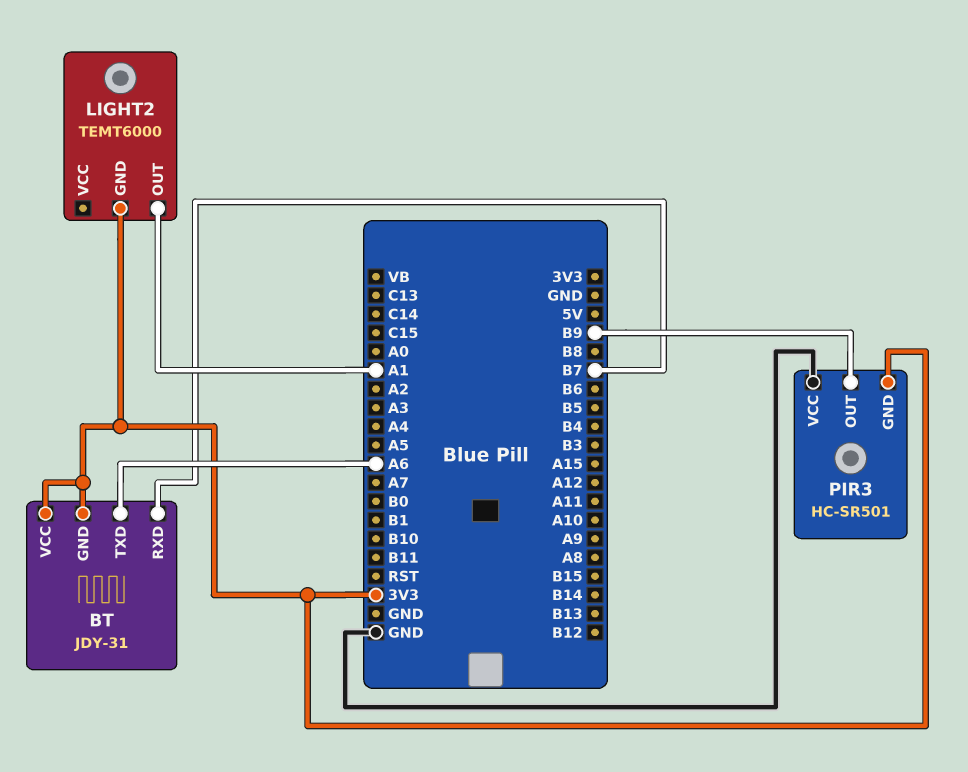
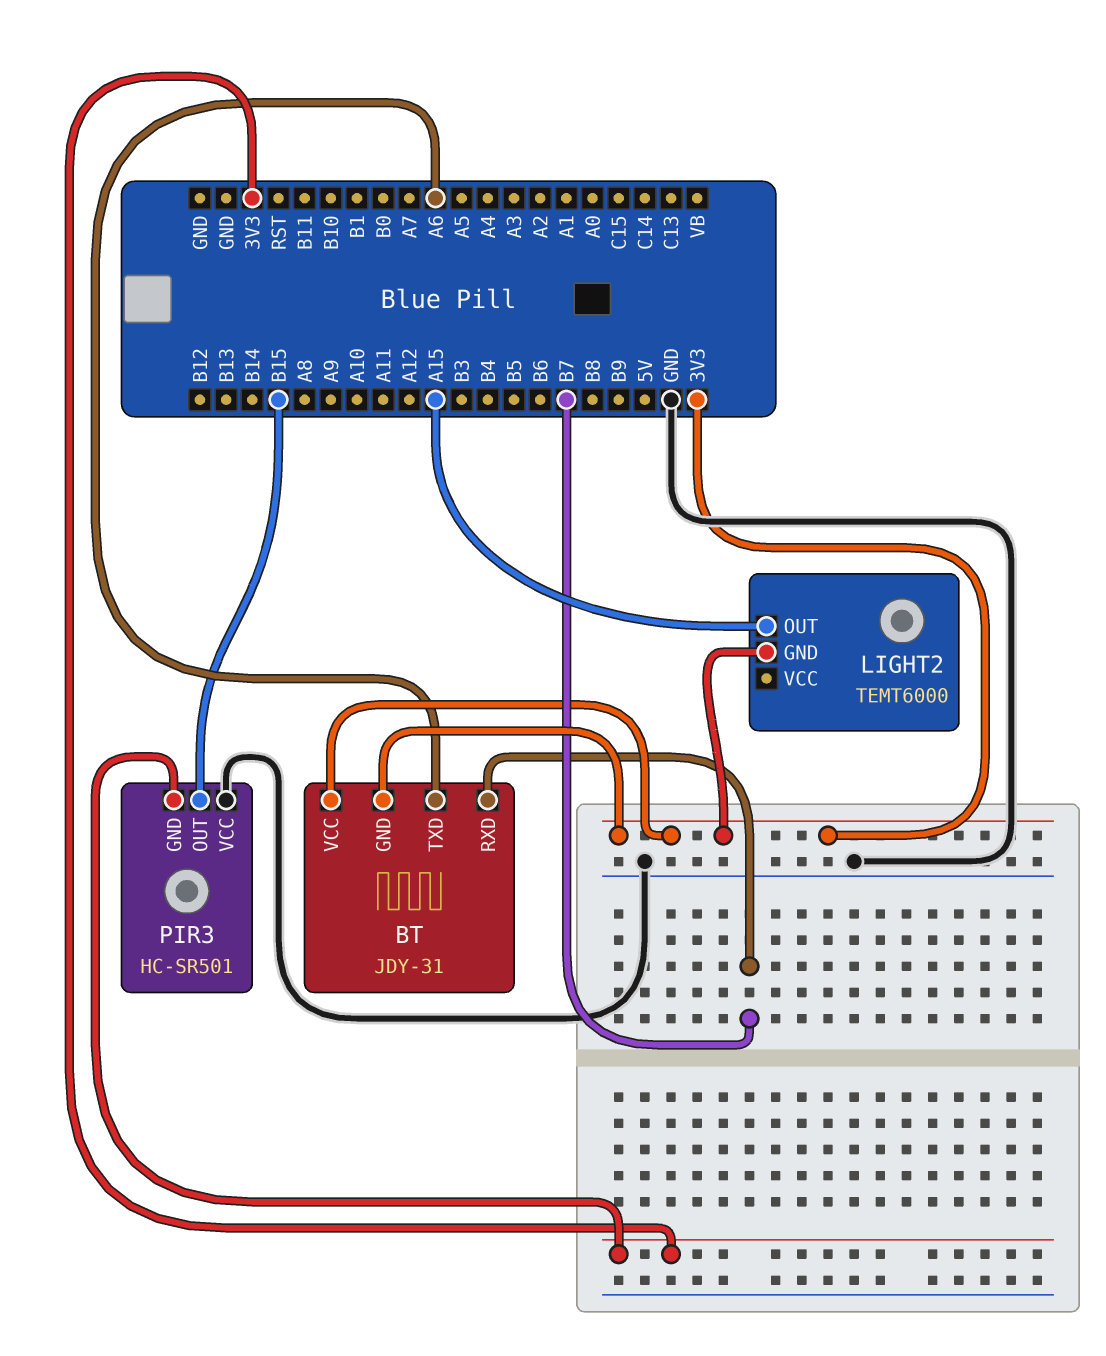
LIGHT2 pin OUT: A1 -> A15
PIR3 pin OUT: B9 -> B15

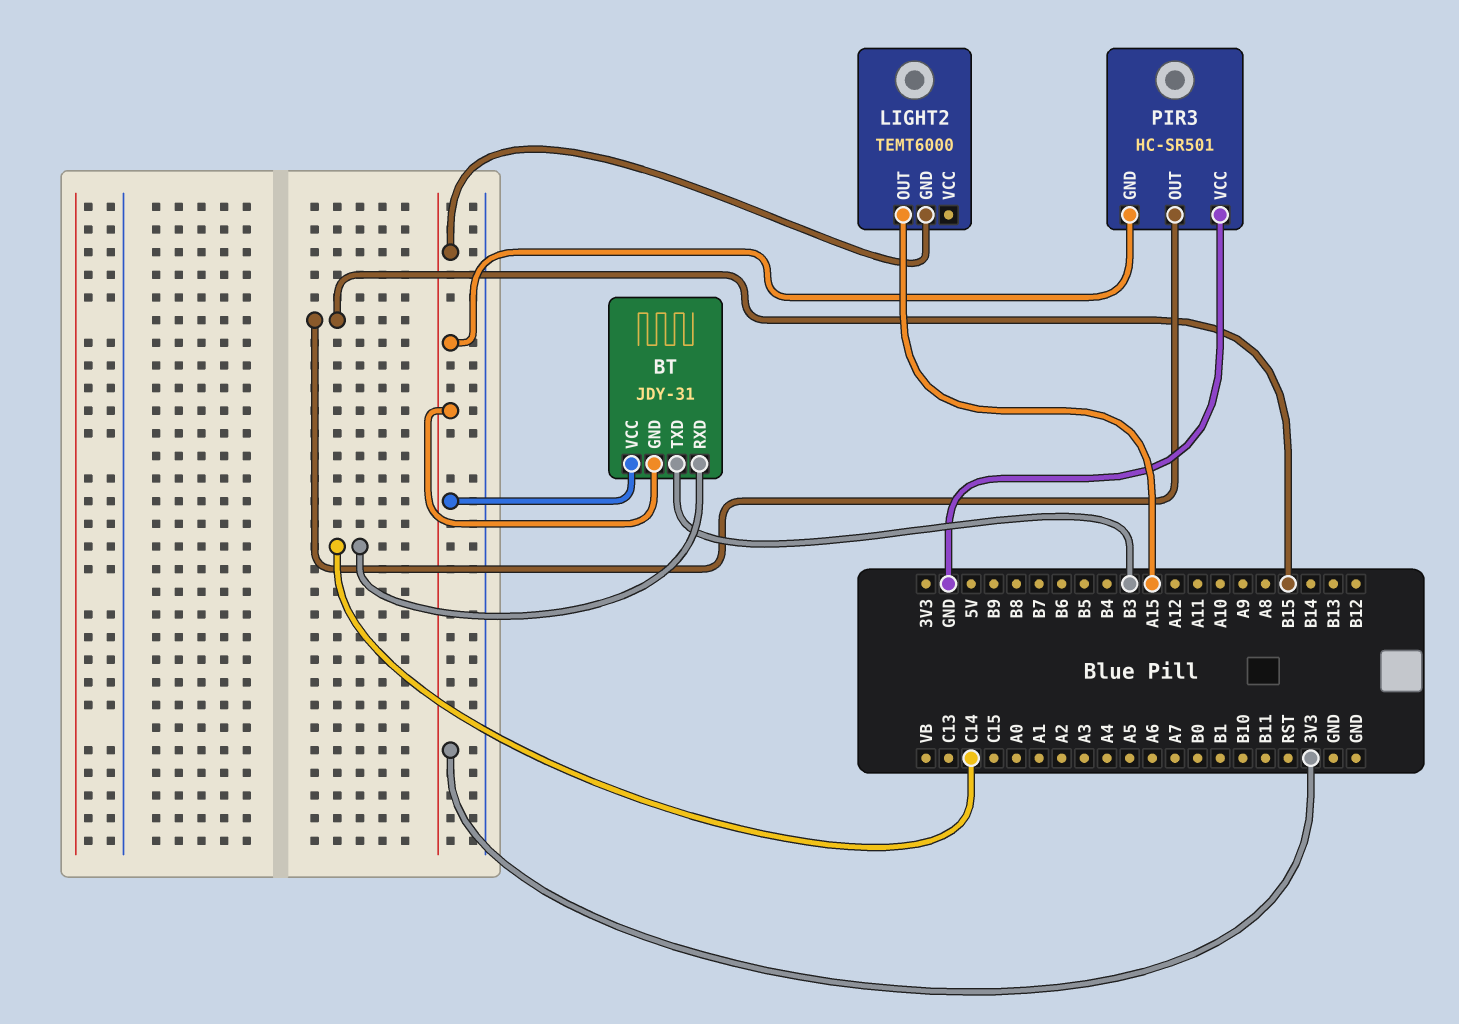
BT pin RXD: B7 -> C14
BT pin TXD: A6 -> B3

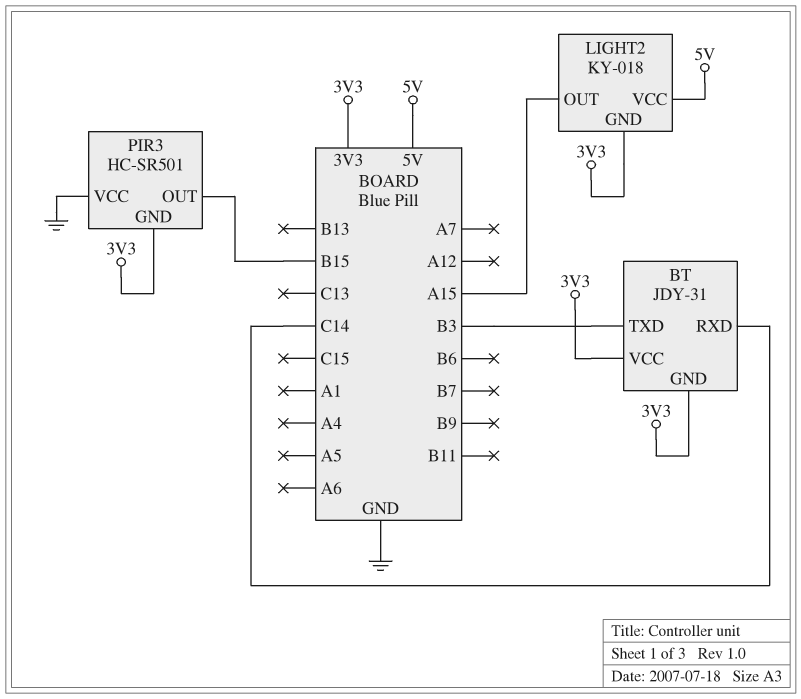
LIGHT2: TEMT6000 -> KY-018
LIGHT2 pin VCC: none -> 5V

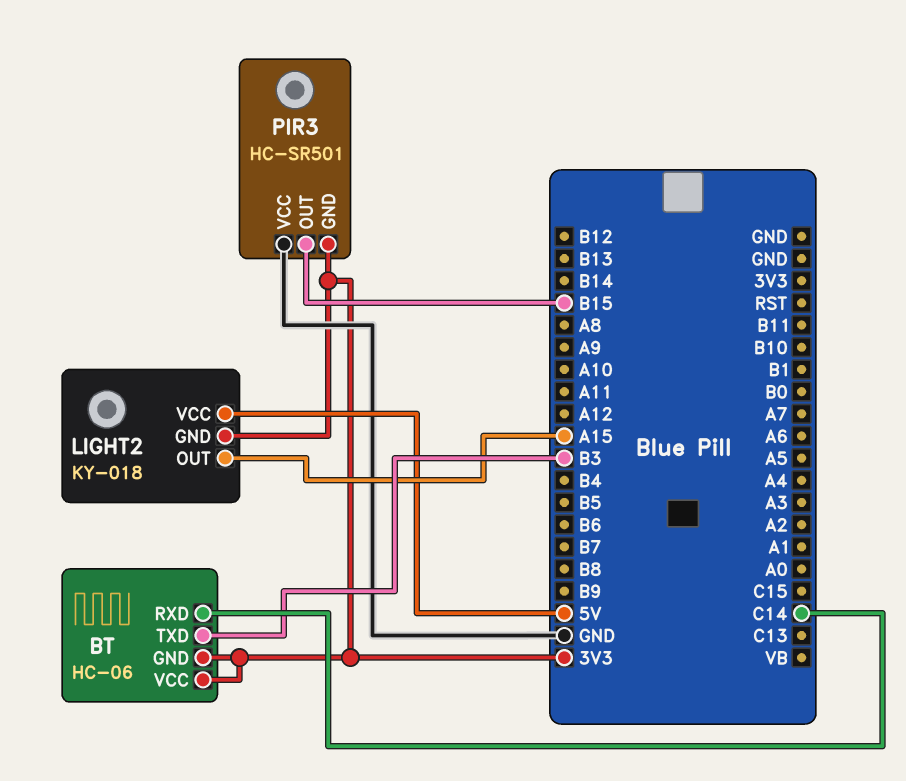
BT: JDY-31 -> HC-06

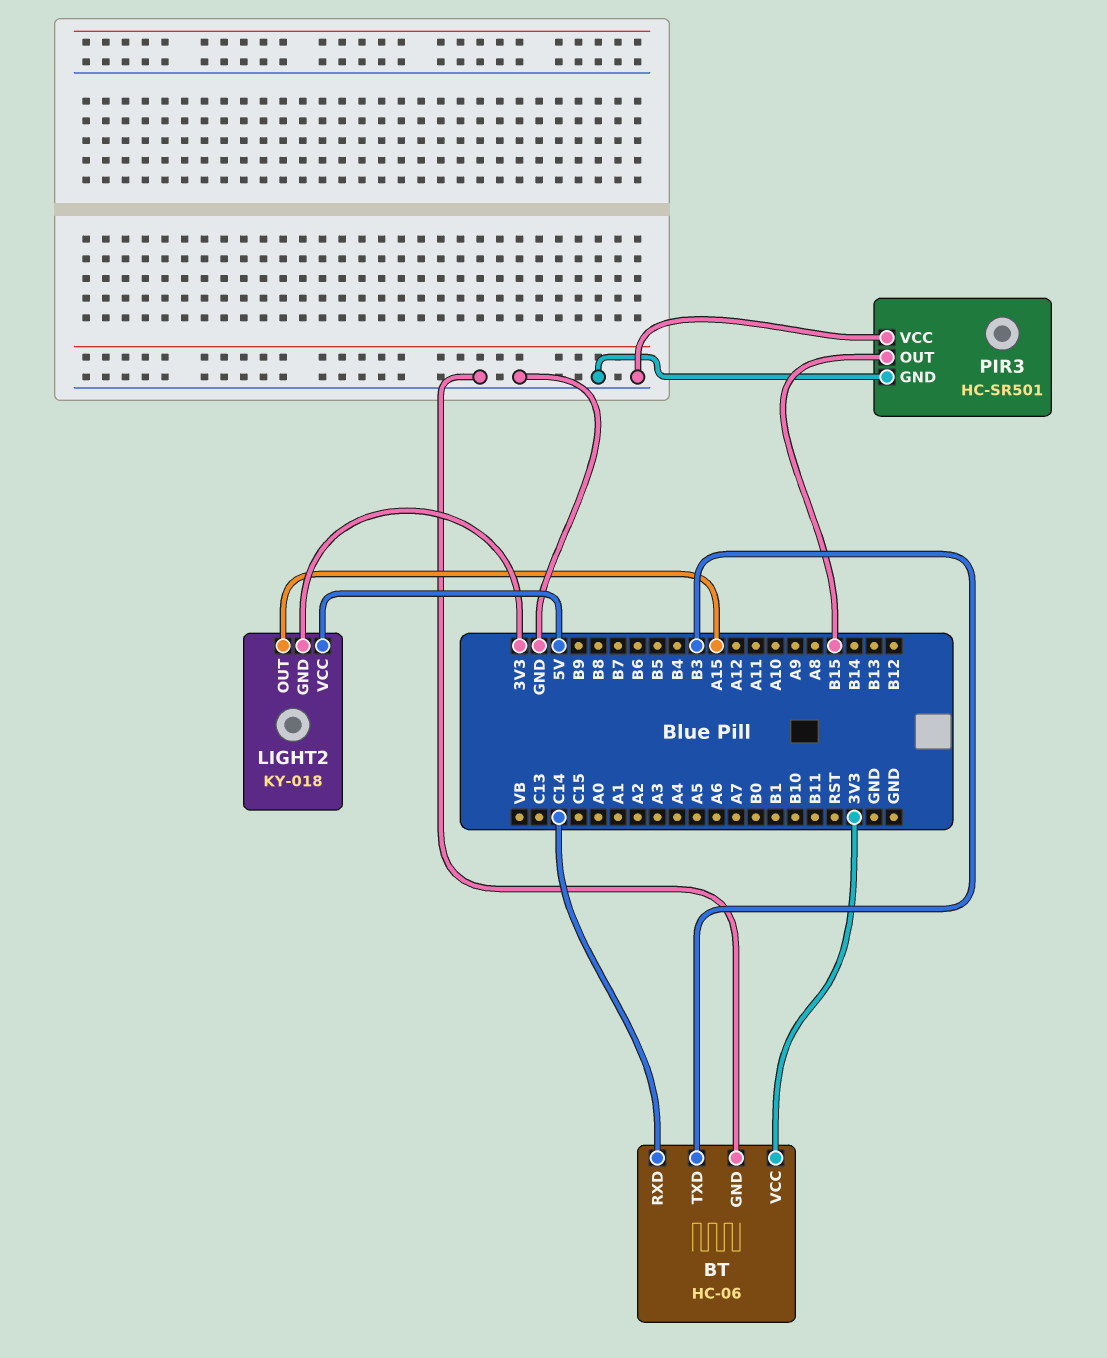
BT pin GND: 3V3 -> GND
PIR3 pin GND: 3V3 -> GND

